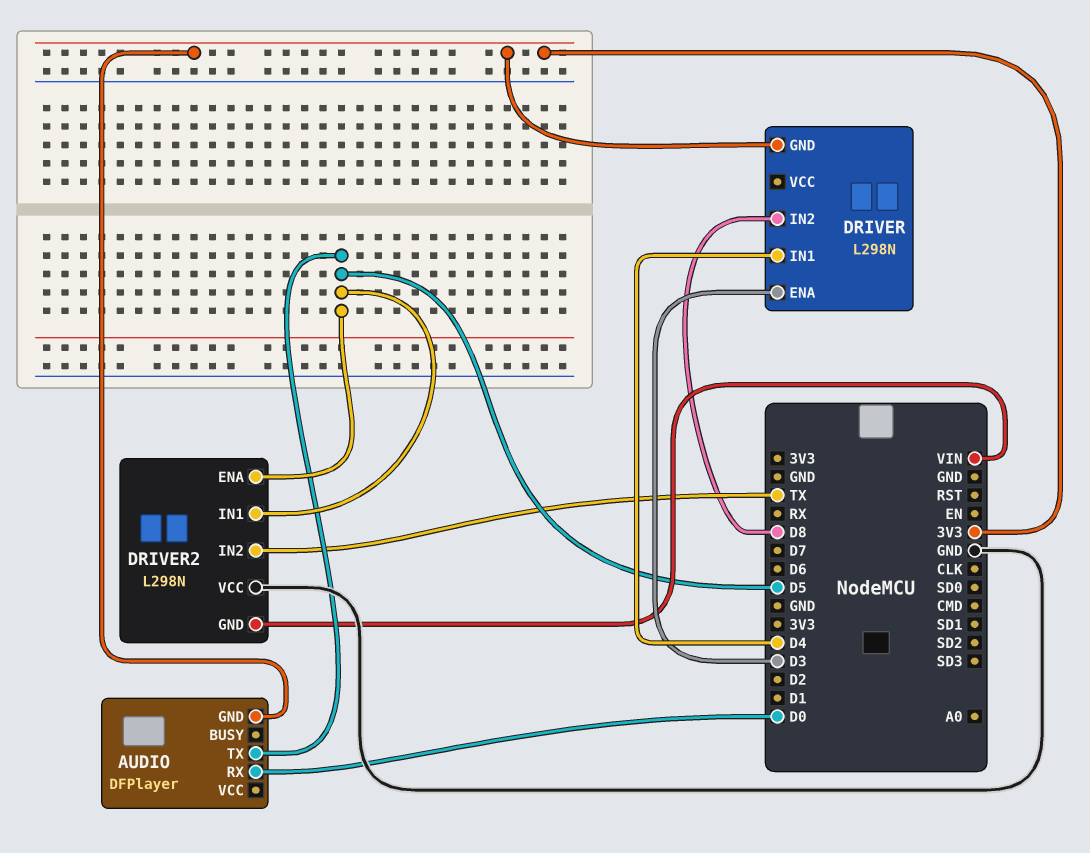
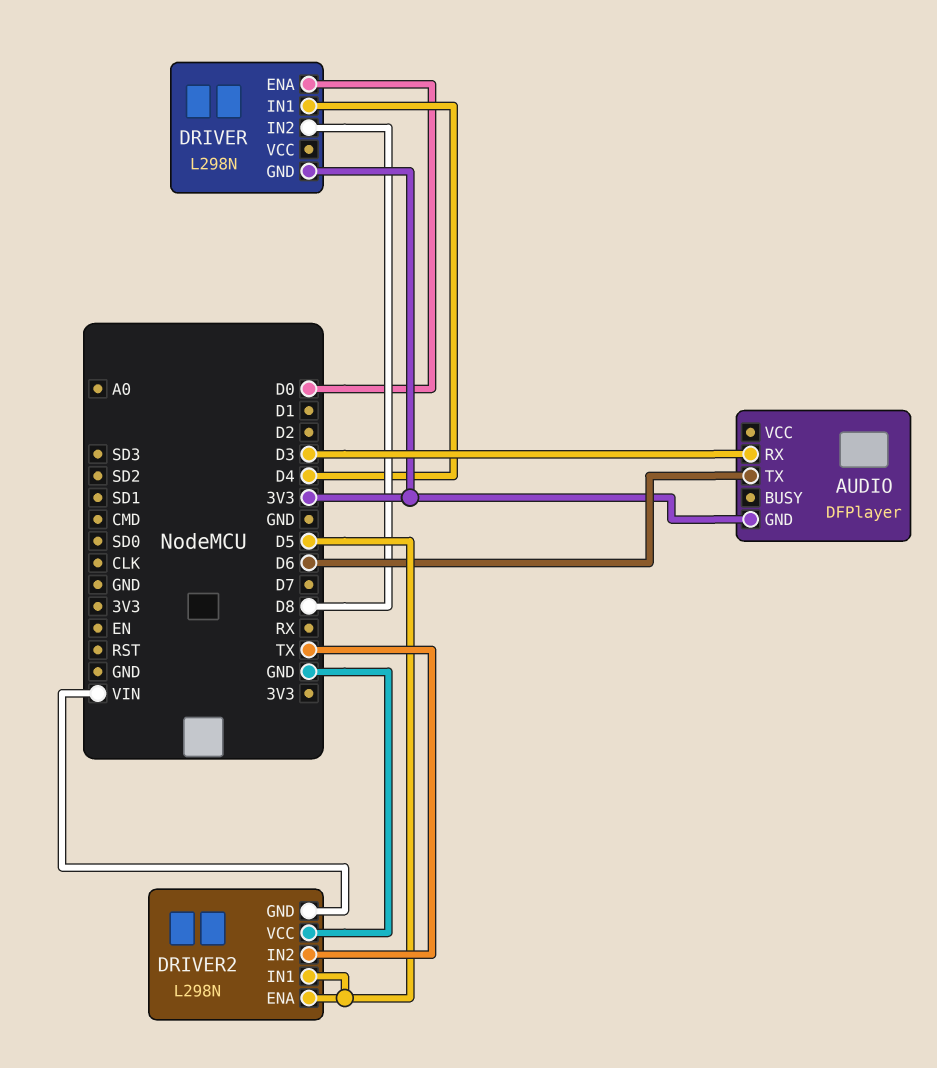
AUDIO pin RX: D0 -> D3
AUDIO pin TX: D5 -> D6
DRIVER pin ENA: D3 -> D0

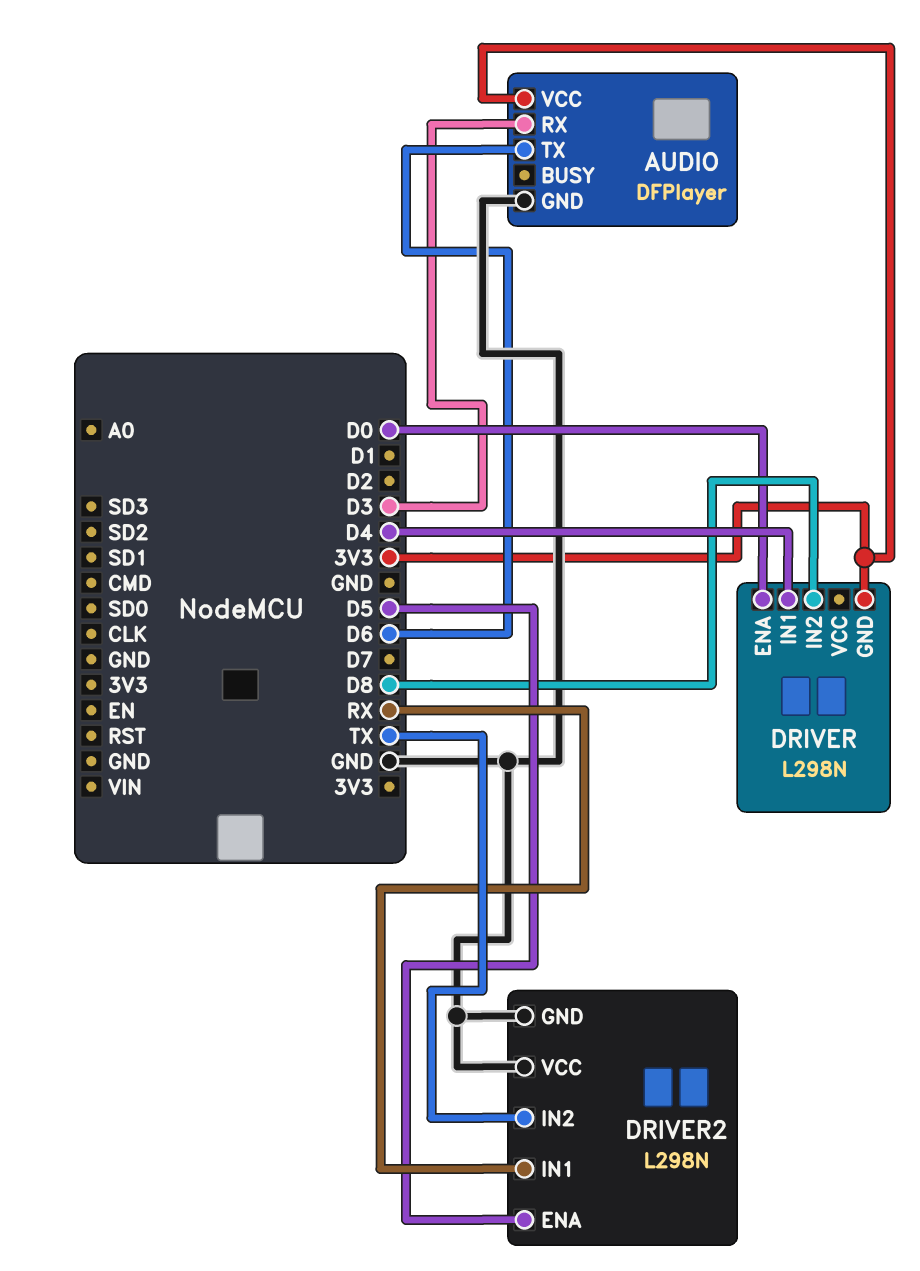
AUDIO pin GND: 3V3 -> GND
AUDIO pin VCC: none -> 3V3
DRIVER2 pin GND: VIN -> GND
DRIVER2 pin IN1: D5 -> RX

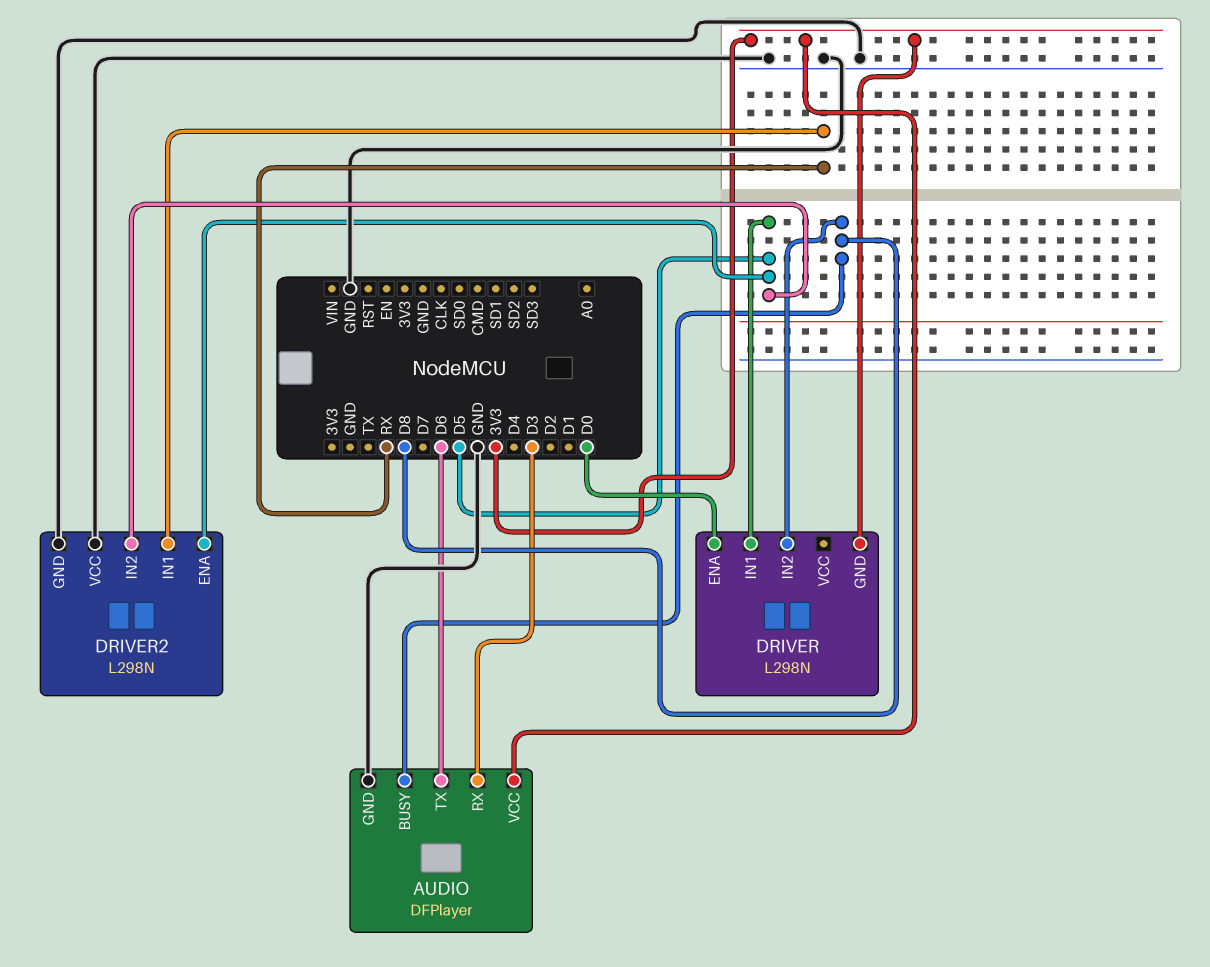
AUDIO pin BUSY: none -> D8
DRIVER pin IN1: D4 -> D5
DRIVER2 pin IN2: TX -> D5

